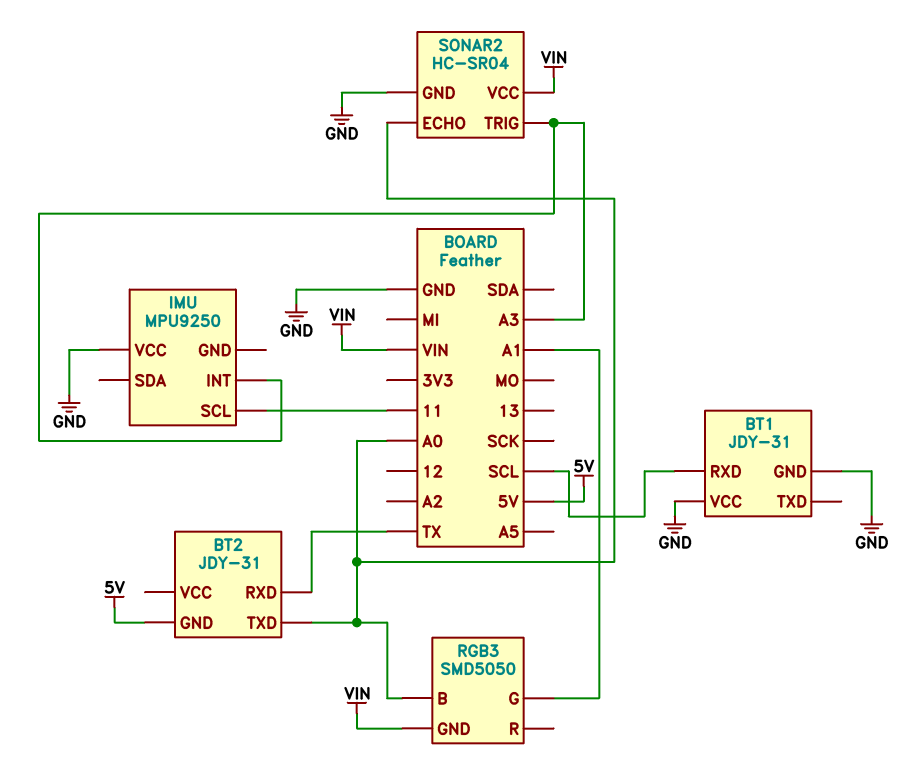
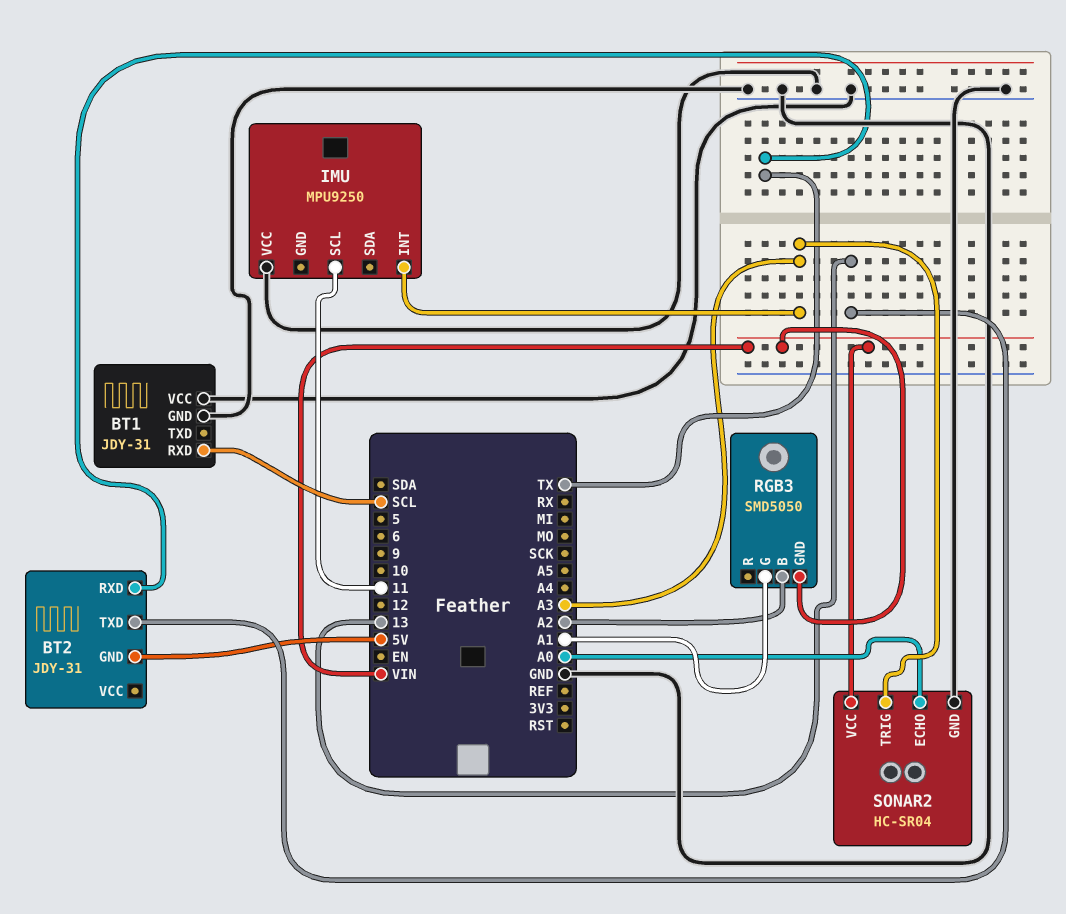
BT2 pin TXD: A0 -> 13
RGB3 pin B: A0 -> A2

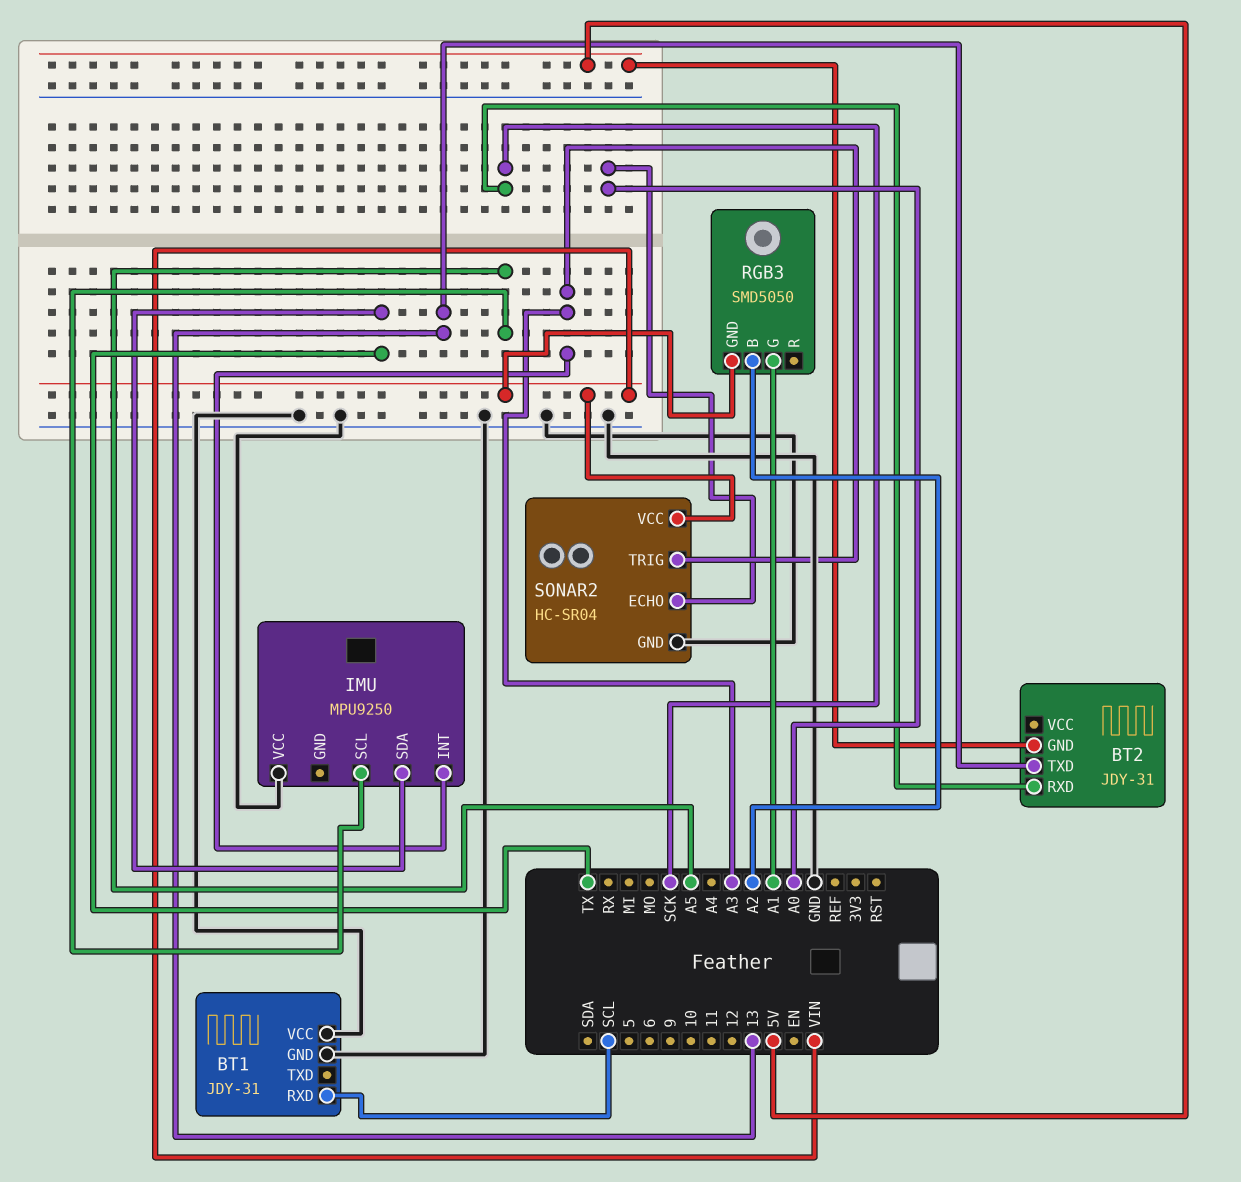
BT2 pin RXD: TX -> SCK
IMU pin SCL: 11 -> A5
IMU pin SDA: none -> TX

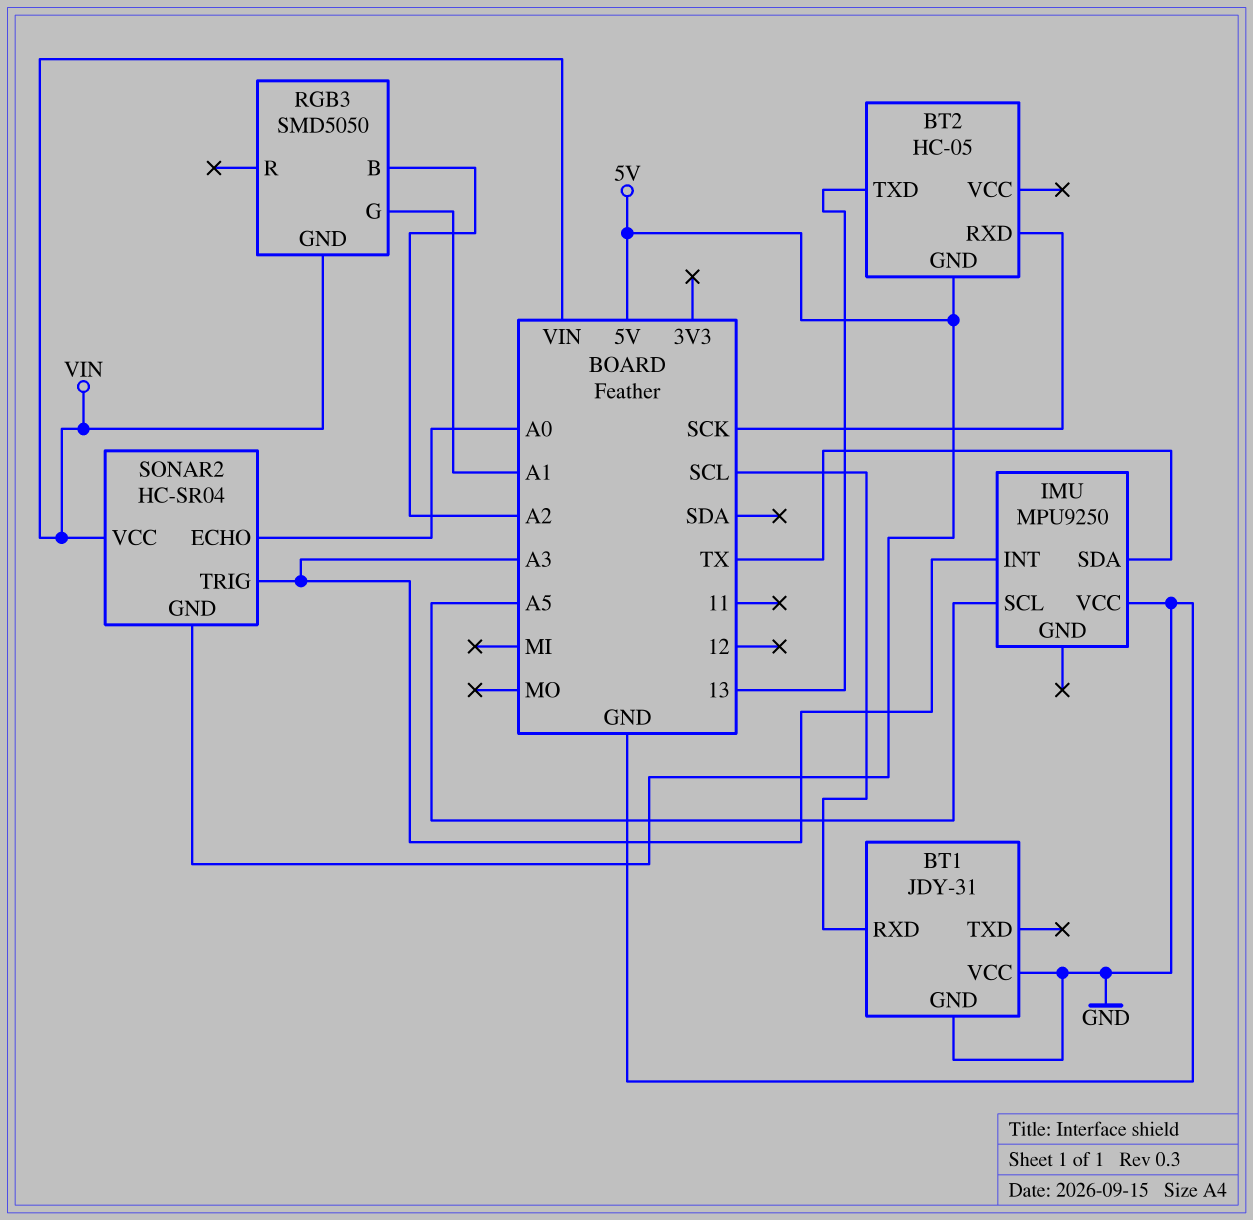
BT2: JDY-31 -> HC-05
SONAR2 pin GND: GND -> 5V

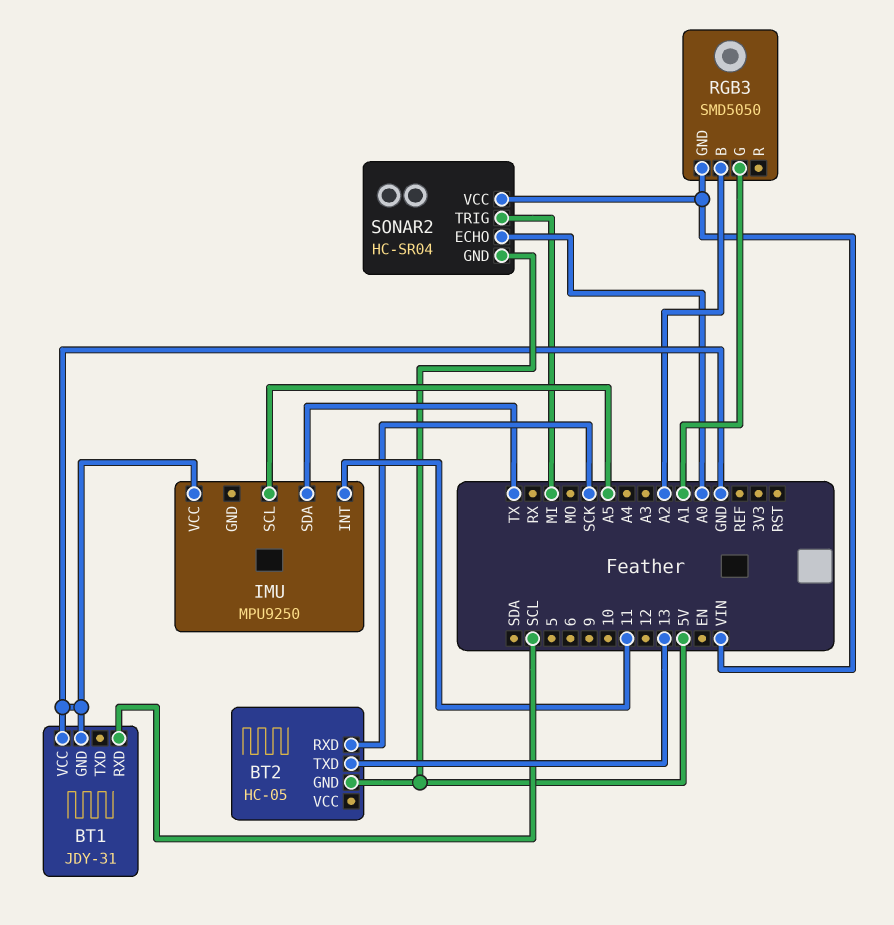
IMU pin INT: A3 -> 11
SONAR2 pin TRIG: A3 -> MI

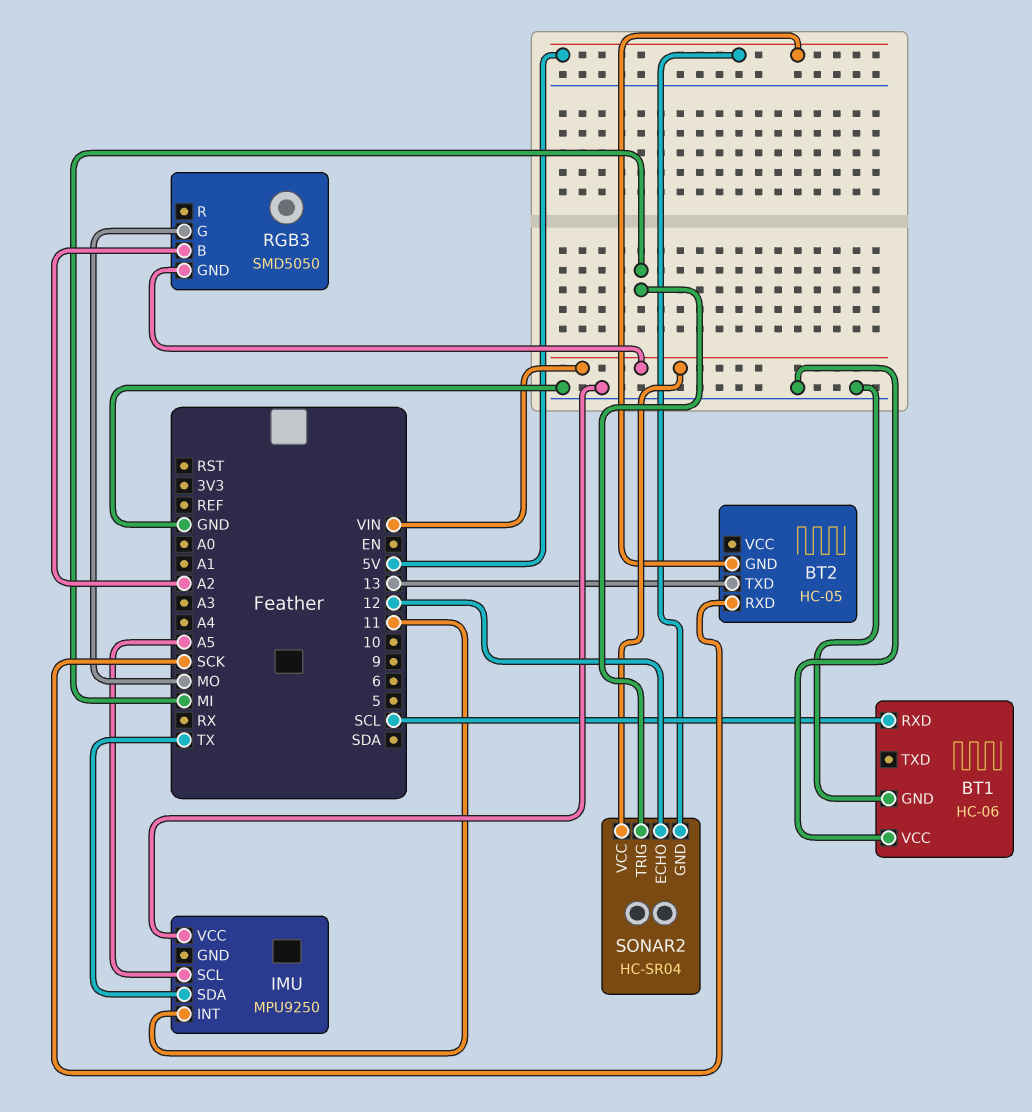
BT1: JDY-31 -> HC-06
RGB3 pin G: A1 -> MO
SONAR2 pin ECHO: A0 -> 12

